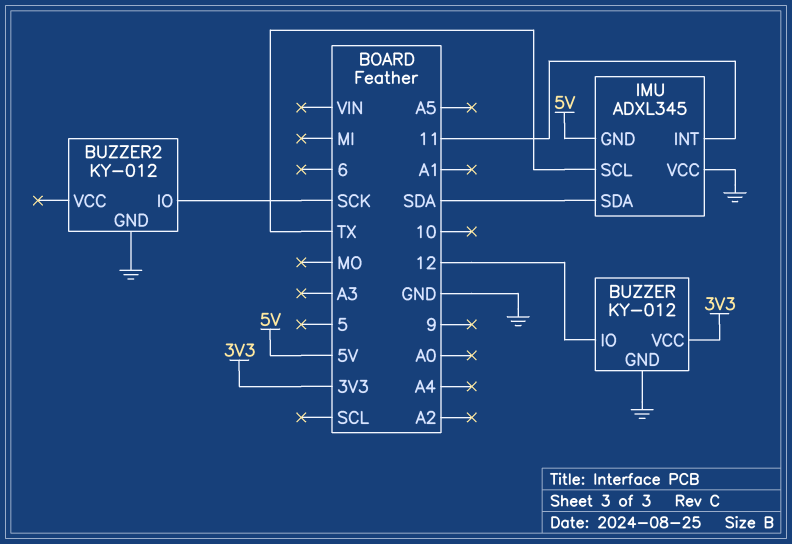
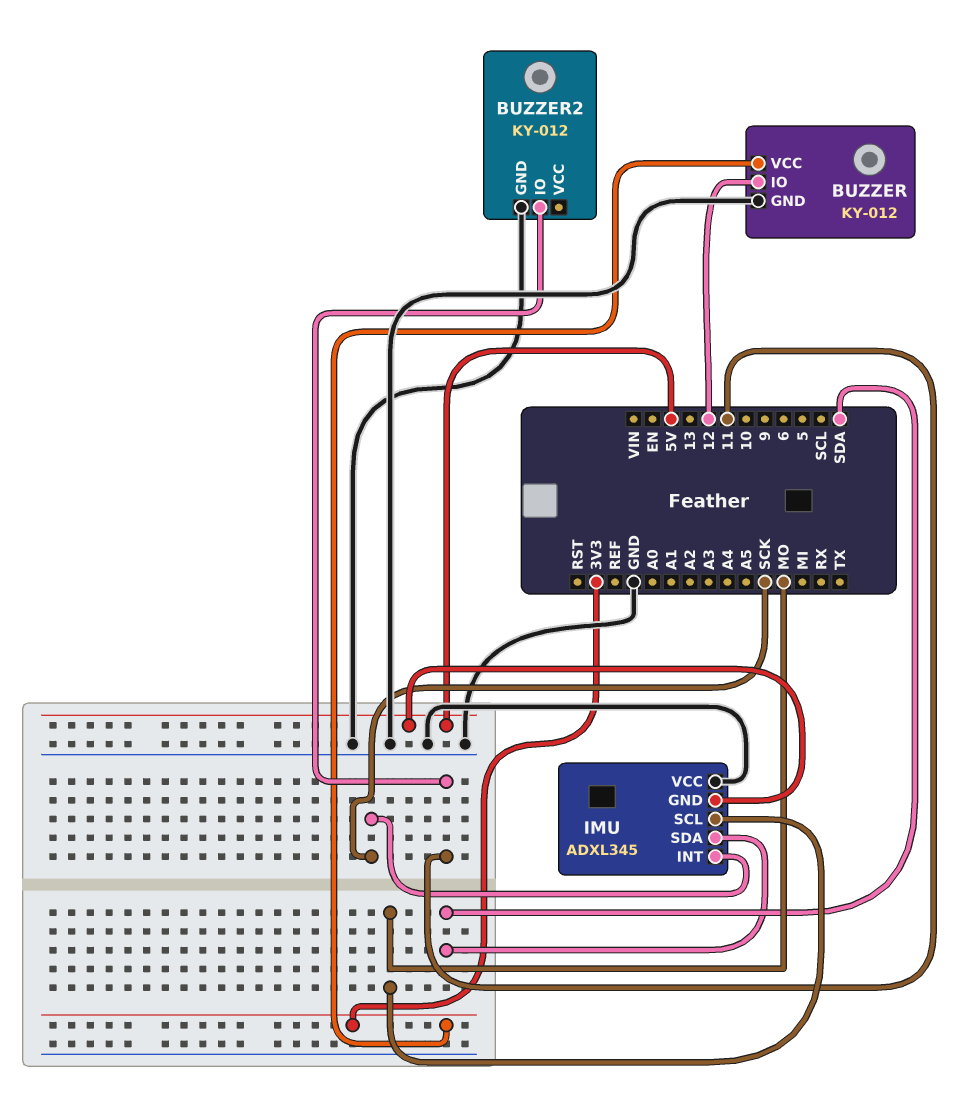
BUZZER2 pin IO: SCK -> 11
IMU pin INT: 11 -> SCK
IMU pin SCL: TX -> MO

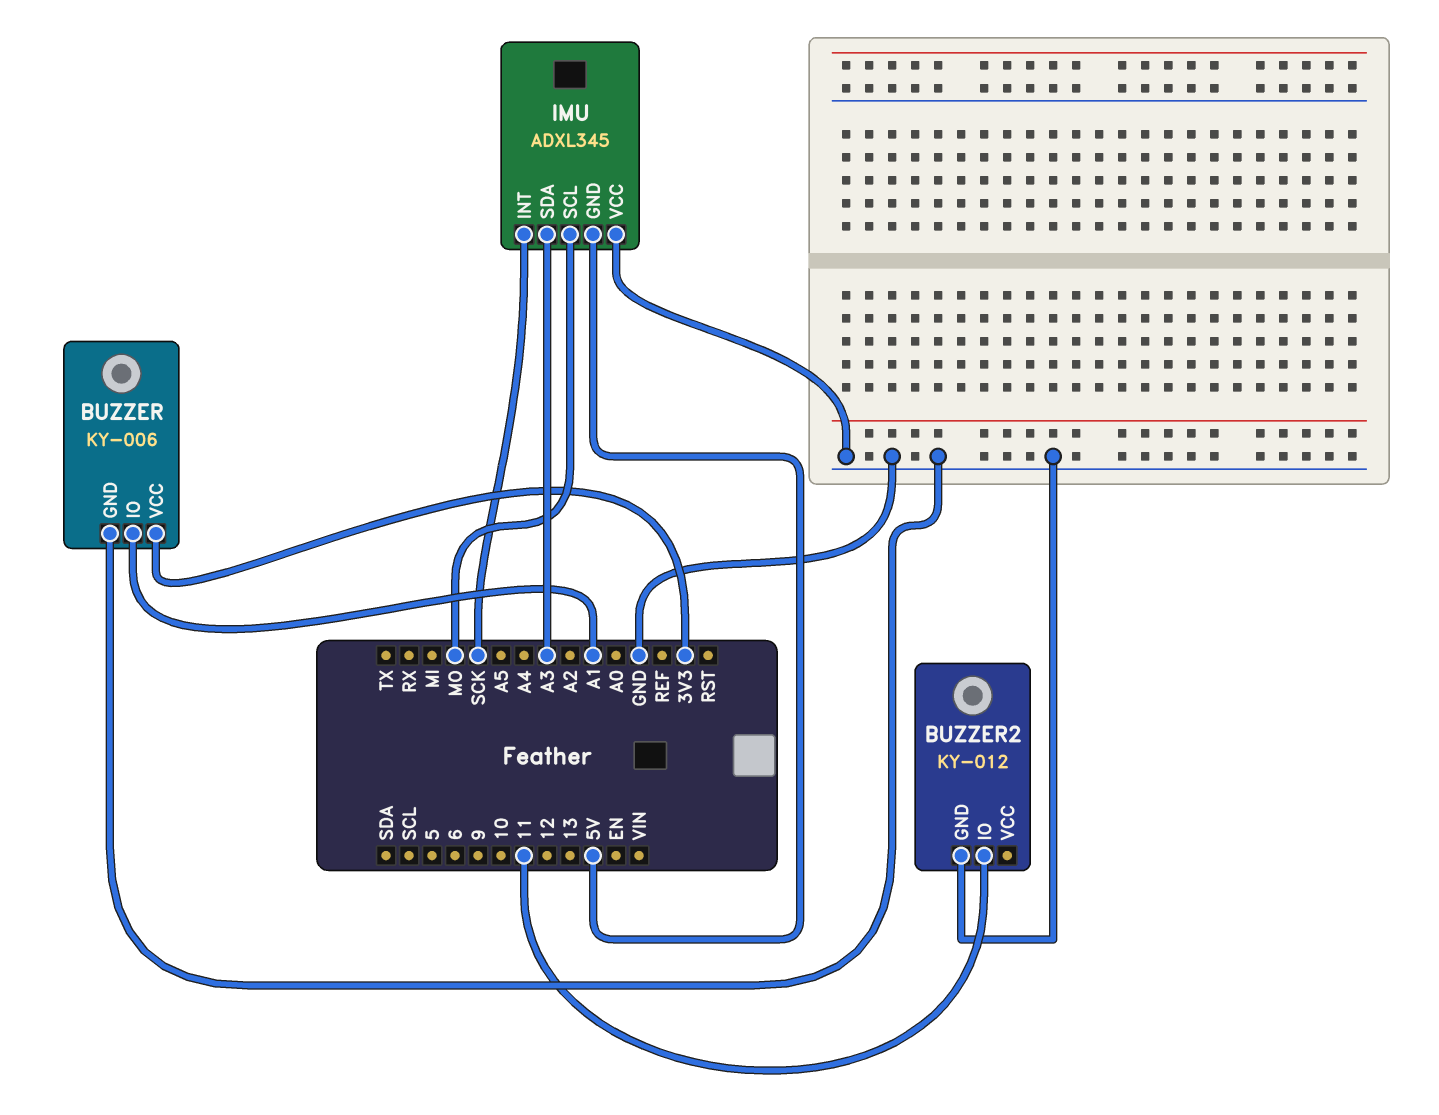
BUZZER: KY-012 -> KY-006
BUZZER pin IO: 12 -> A1
IMU pin SDA: SDA -> A3

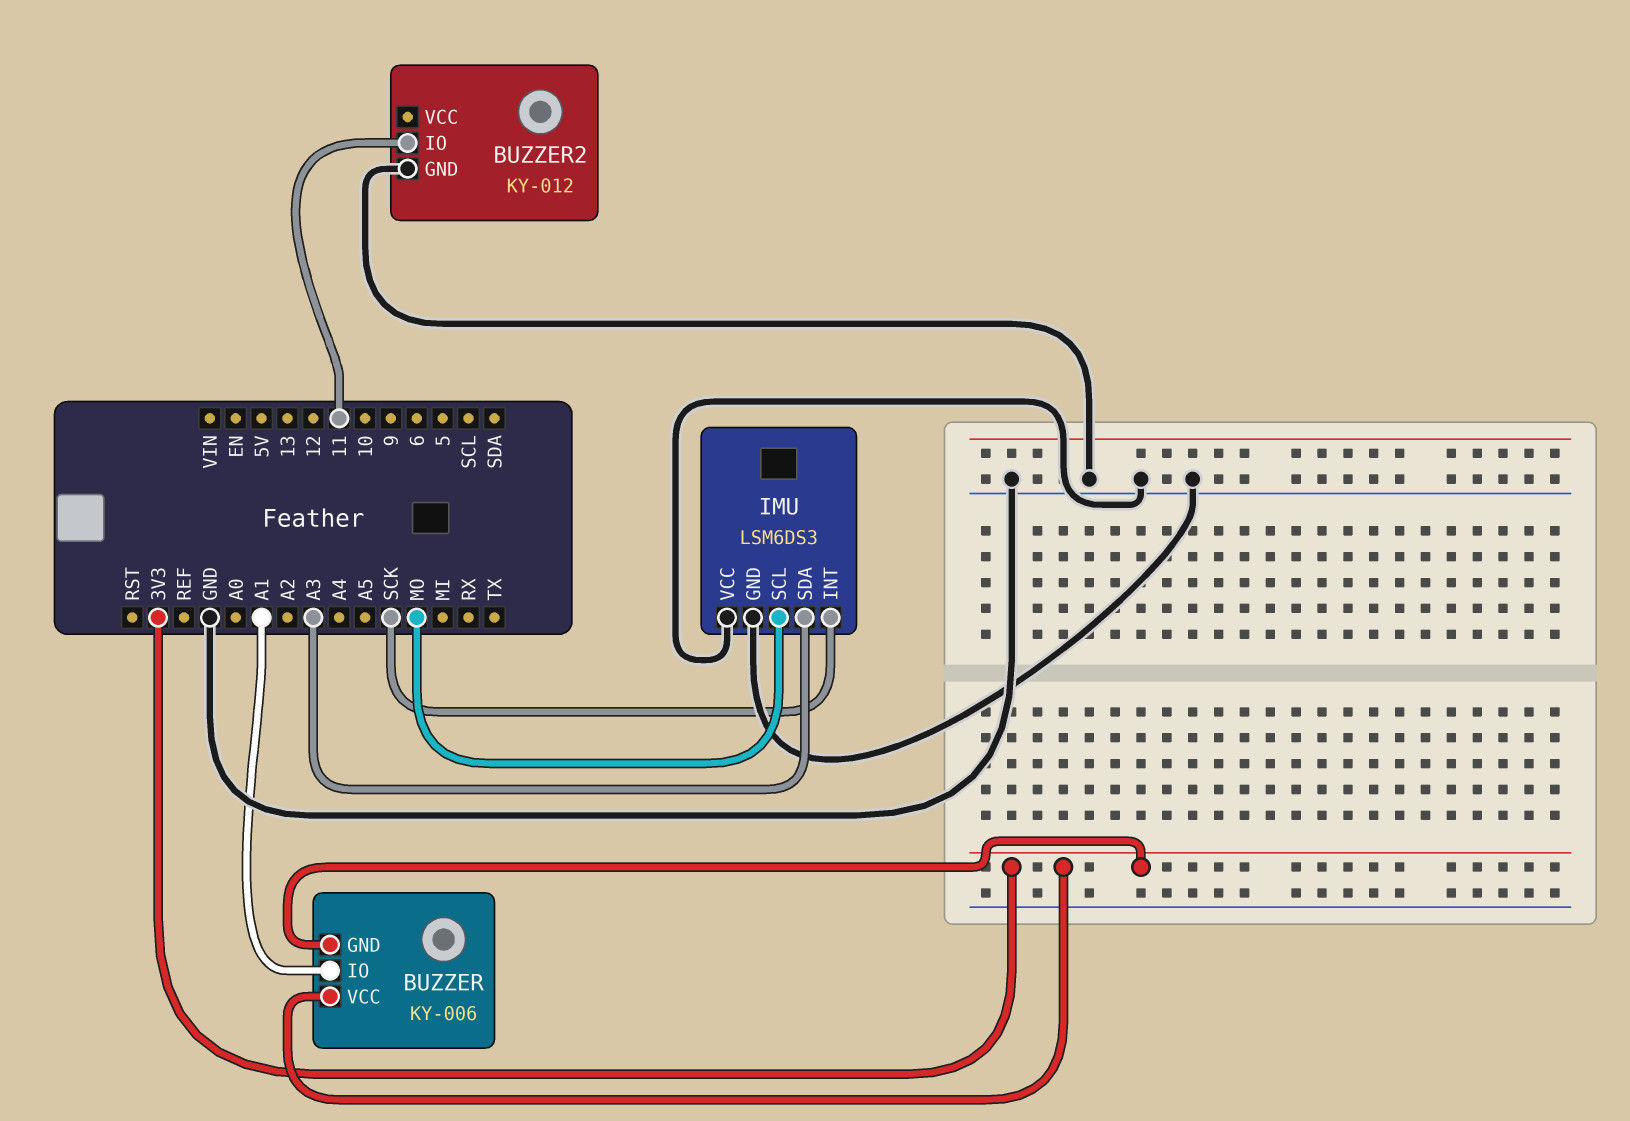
BUZZER pin GND: GND -> 3V3
IMU: ADXL345 -> LSM6DS3
IMU pin GND: 5V -> GND

